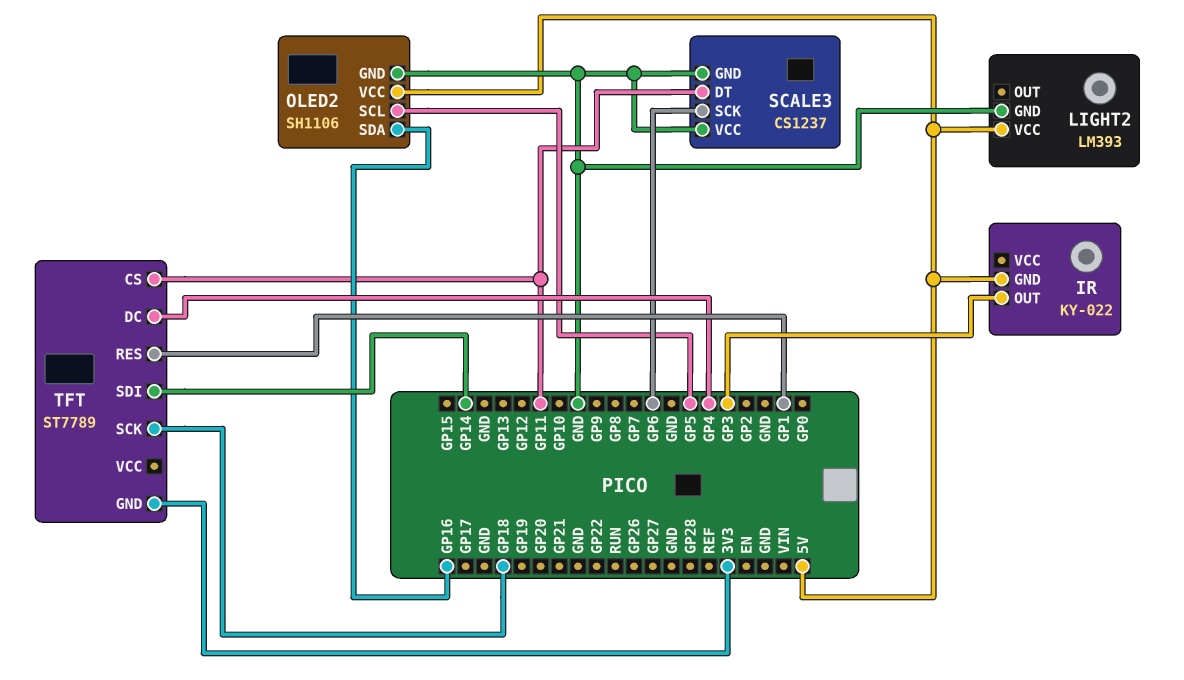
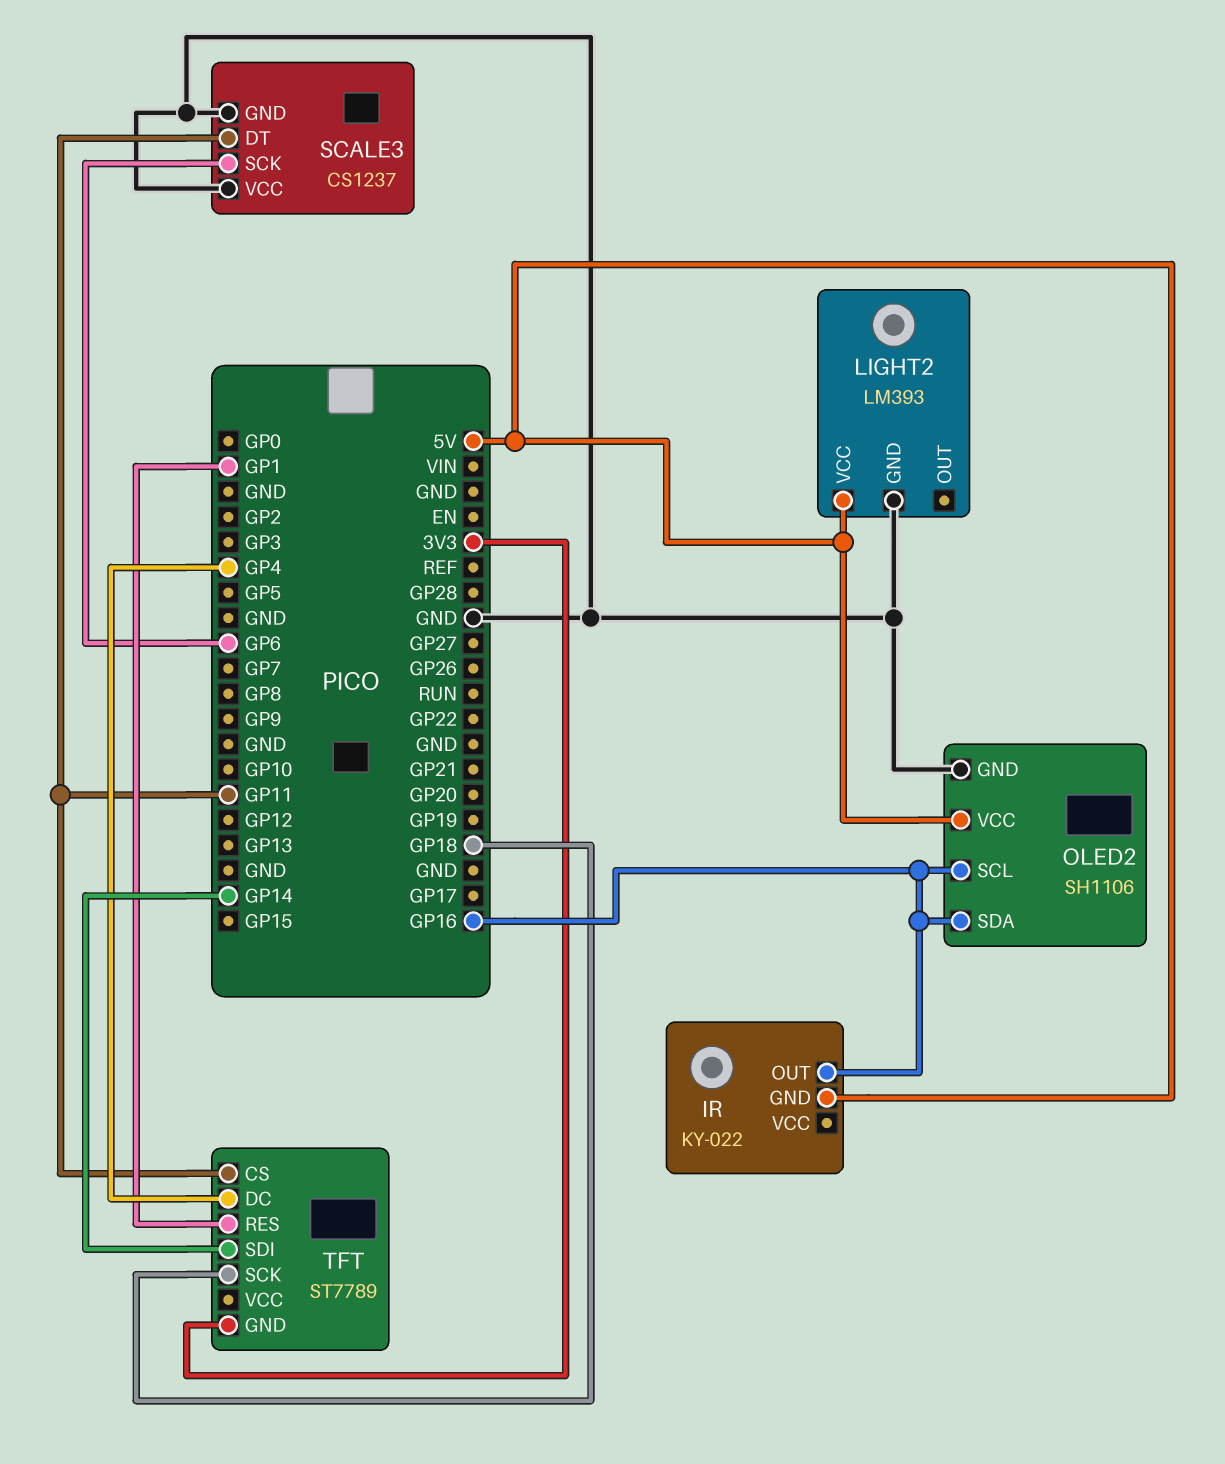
IR pin OUT: GP3 -> GP16
OLED2 pin SCL: GP5 -> GP16

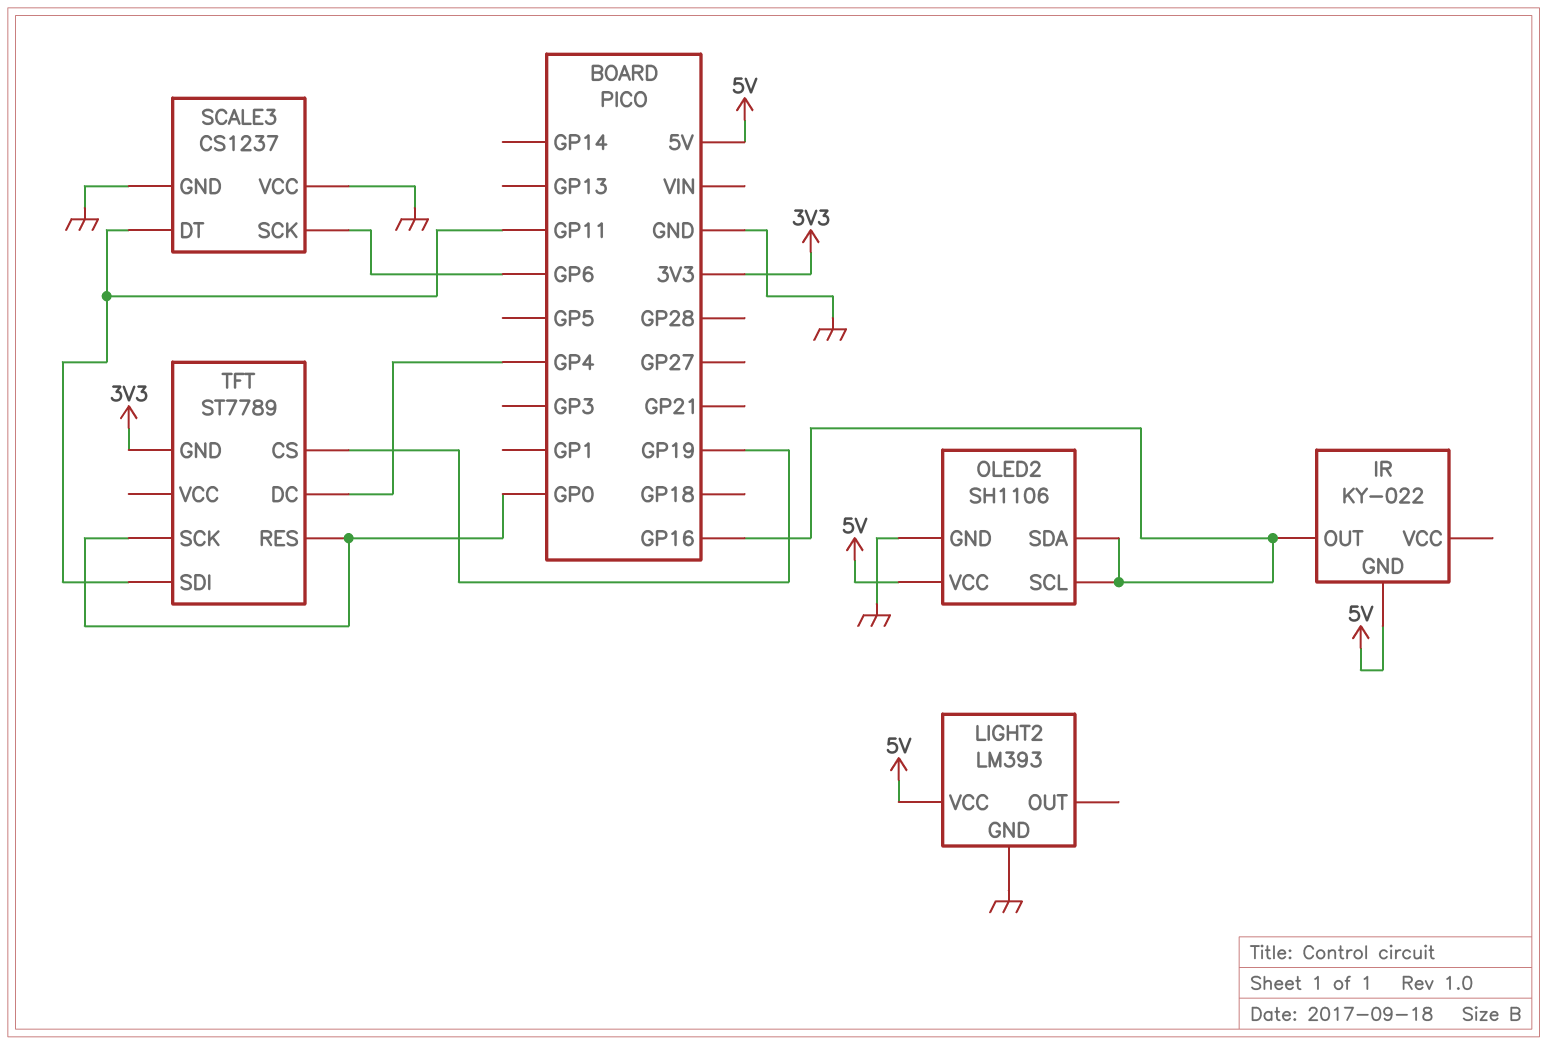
TFT pin CS: GP11 -> GP19
TFT pin RES: GP1 -> GP0
TFT pin SCK: GP18 -> GP0
TFT pin SDI: GP14 -> GP11

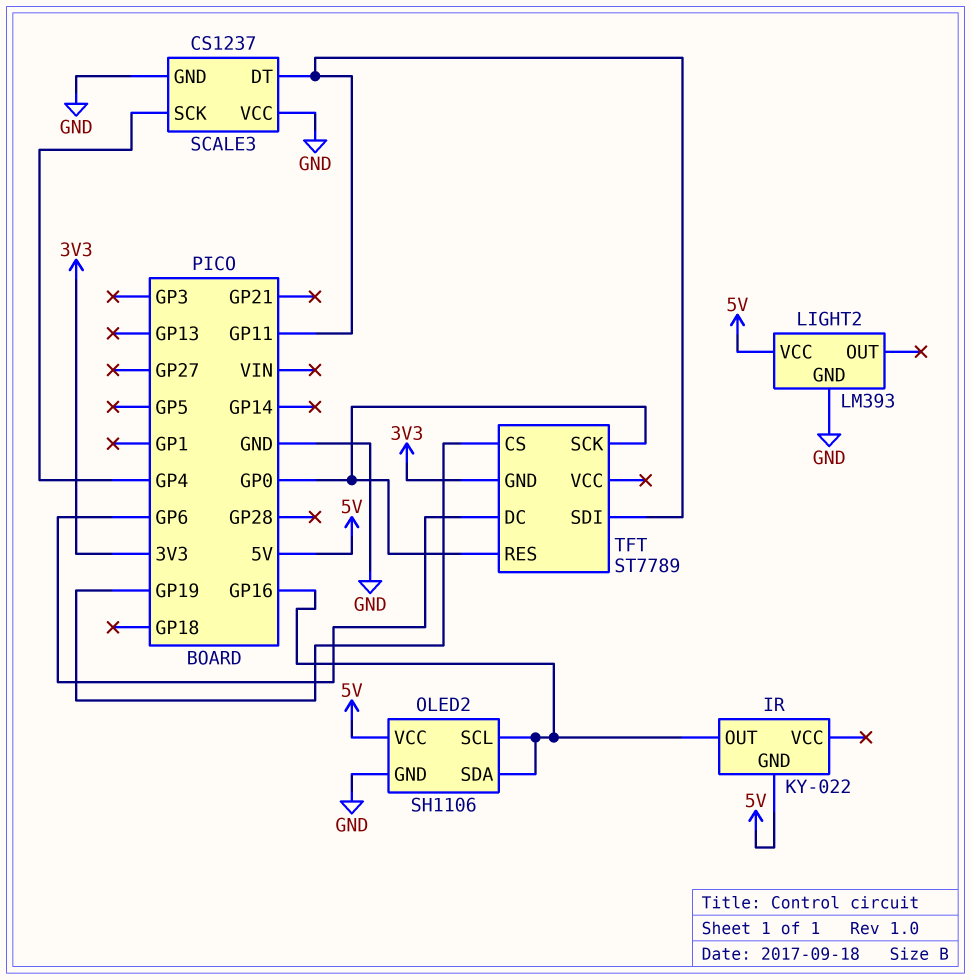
SCALE3 pin SCK: GP6 -> GP4
TFT pin DC: GP4 -> GP6

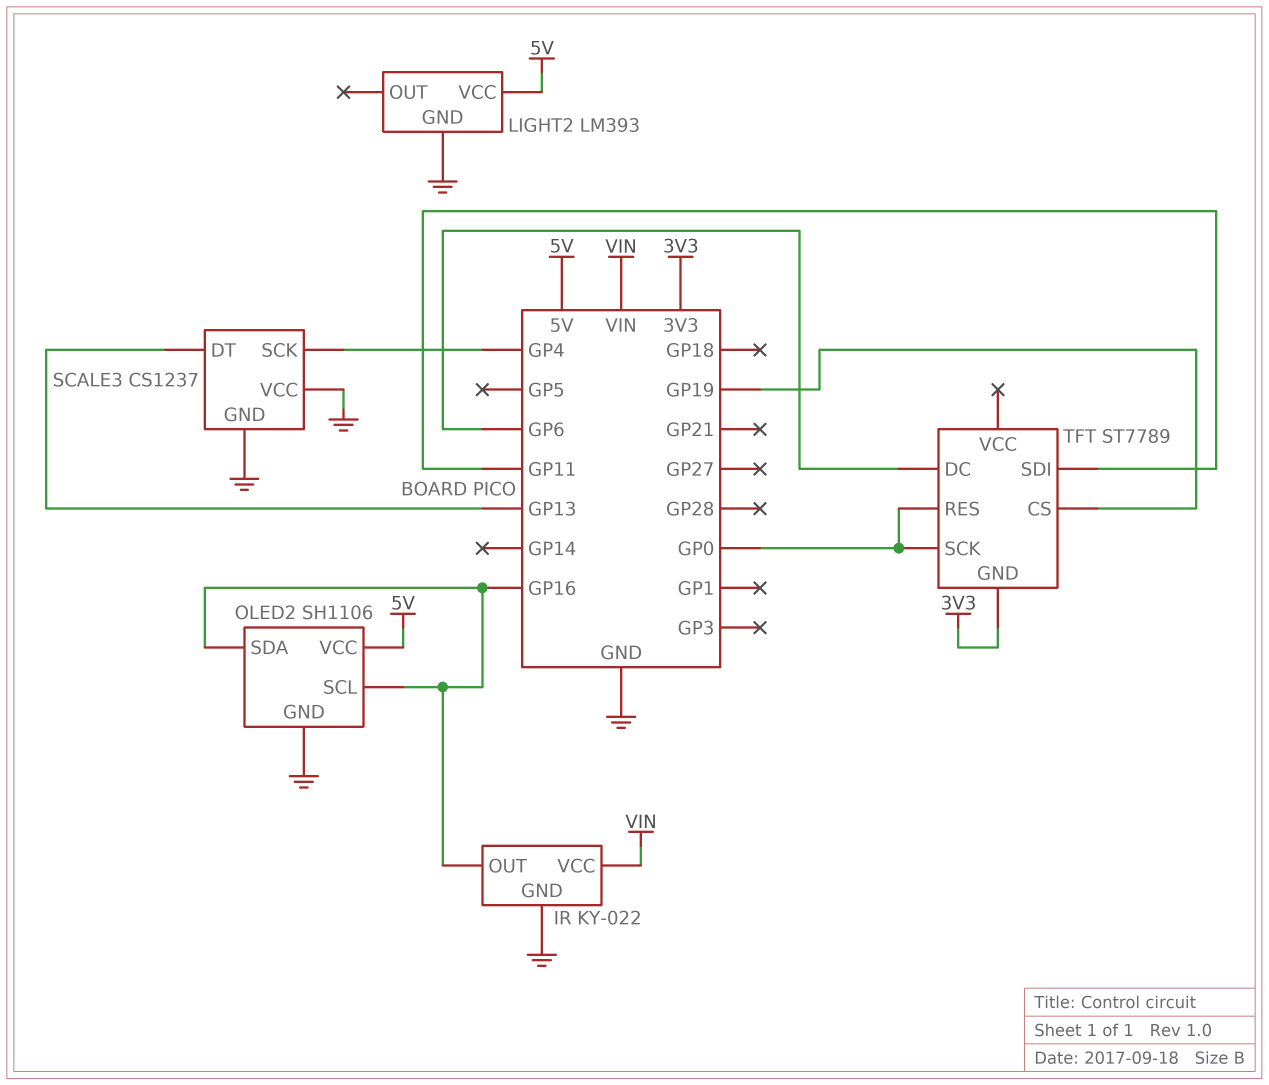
IR pin GND: 5V -> GND
IR pin VCC: none -> VIN
SCALE3 pin DT: GP11 -> GP13

